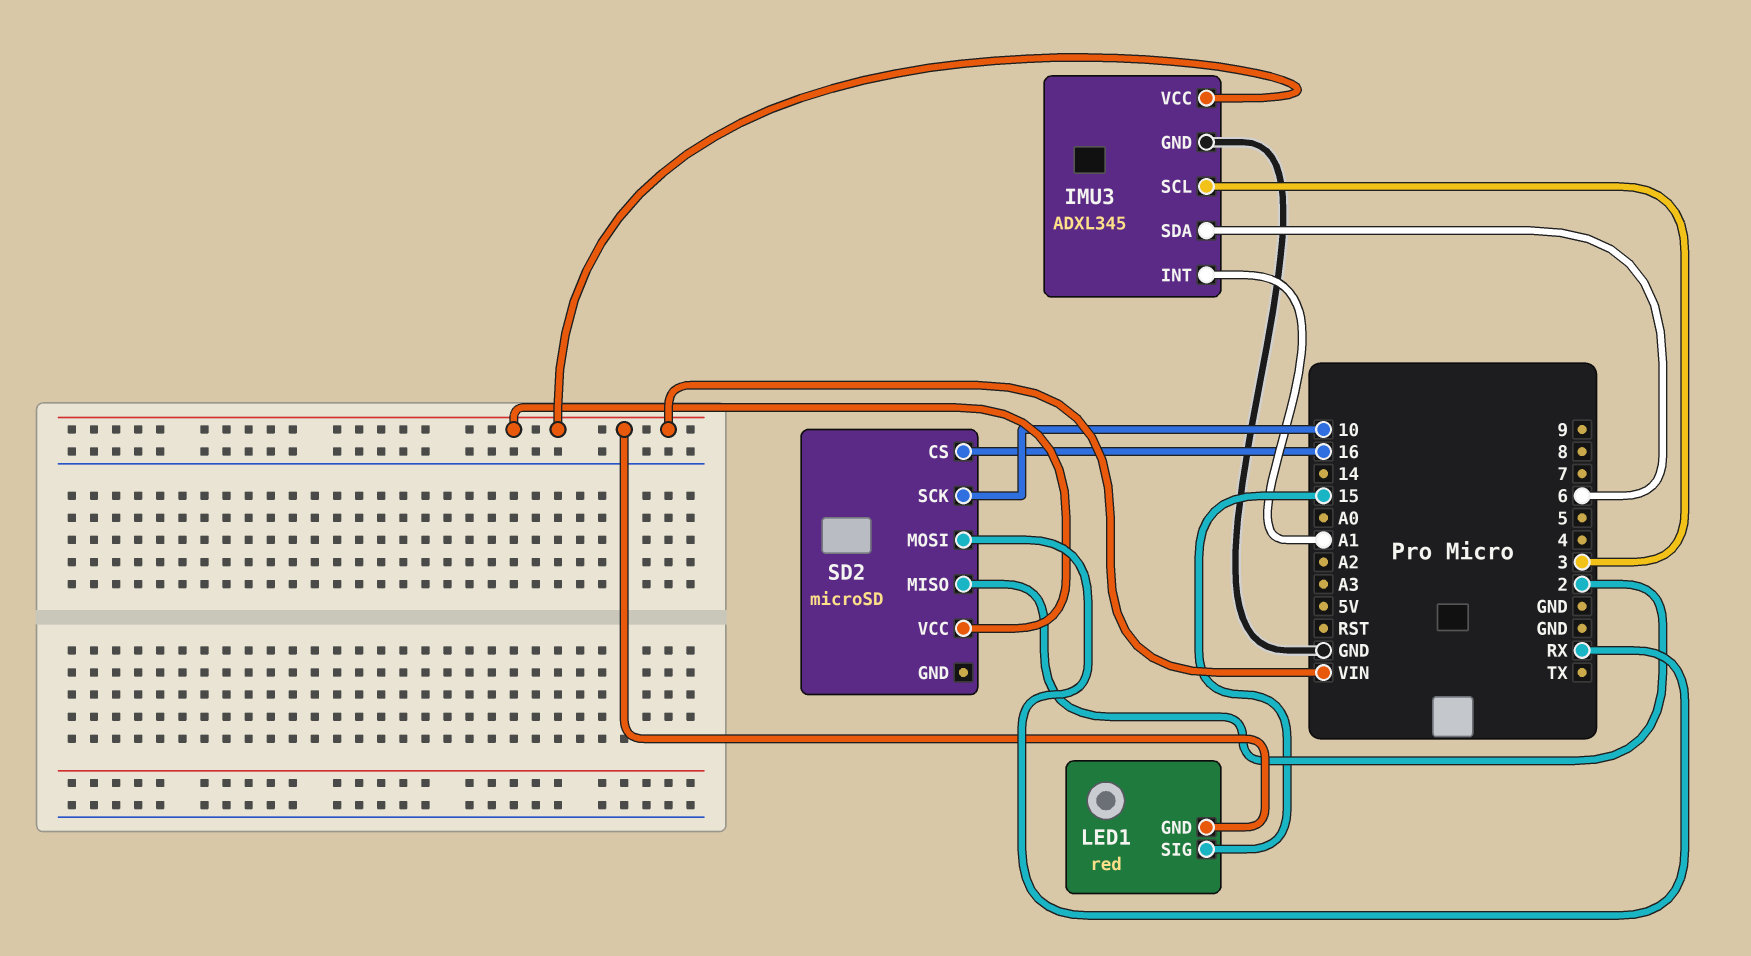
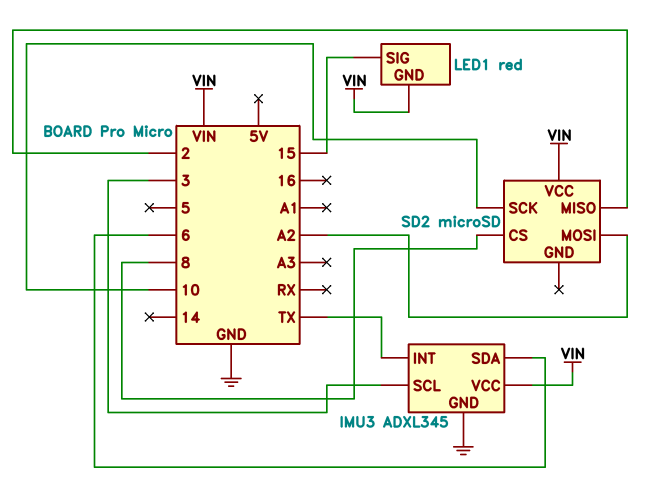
IMU3 pin INT: A1 -> TX
SD2 pin CS: 16 -> 8
SD2 pin MOSI: RX -> A2

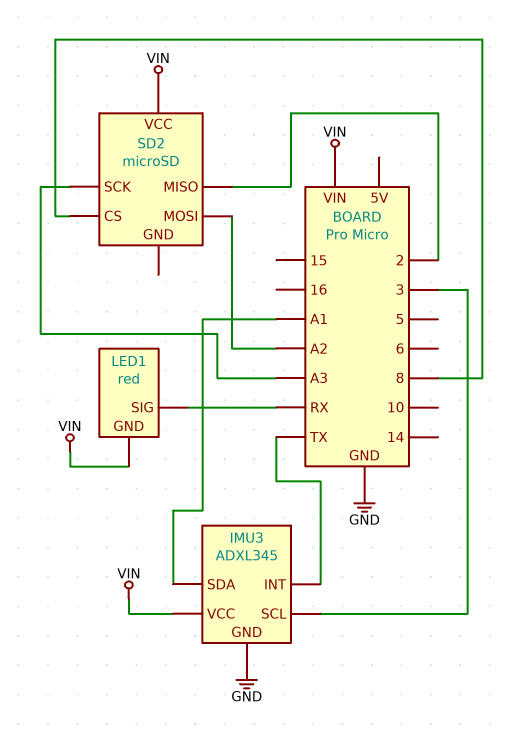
IMU3 pin SDA: 6 -> A1
LED1 pin SIG: 15 -> RX
SD2 pin SCK: 10 -> A3

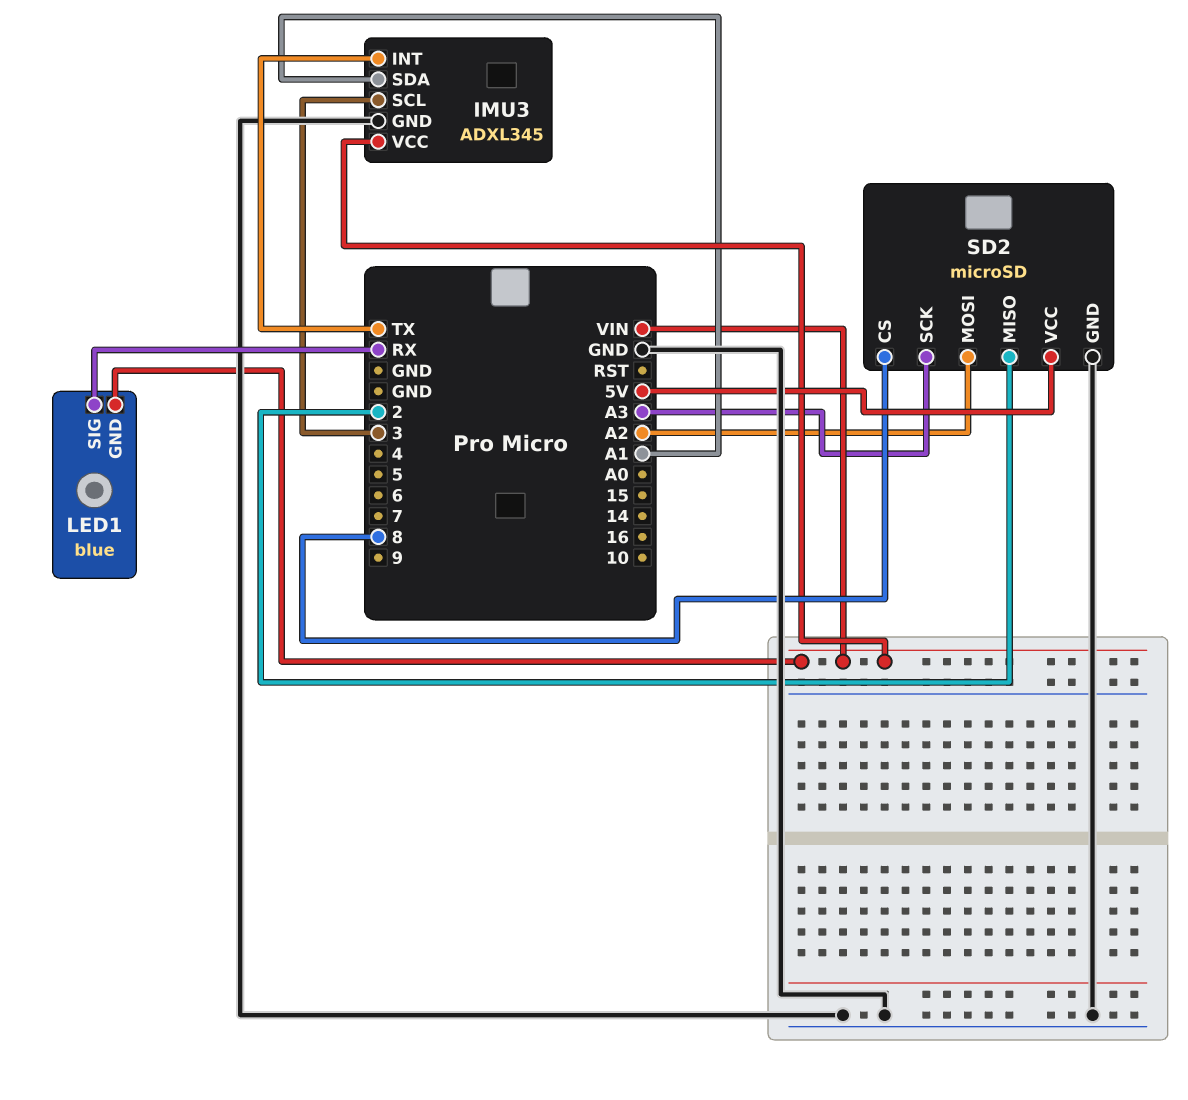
LED1: red -> blue
SD2 pin GND: none -> GND
SD2 pin VCC: VIN -> 5V

